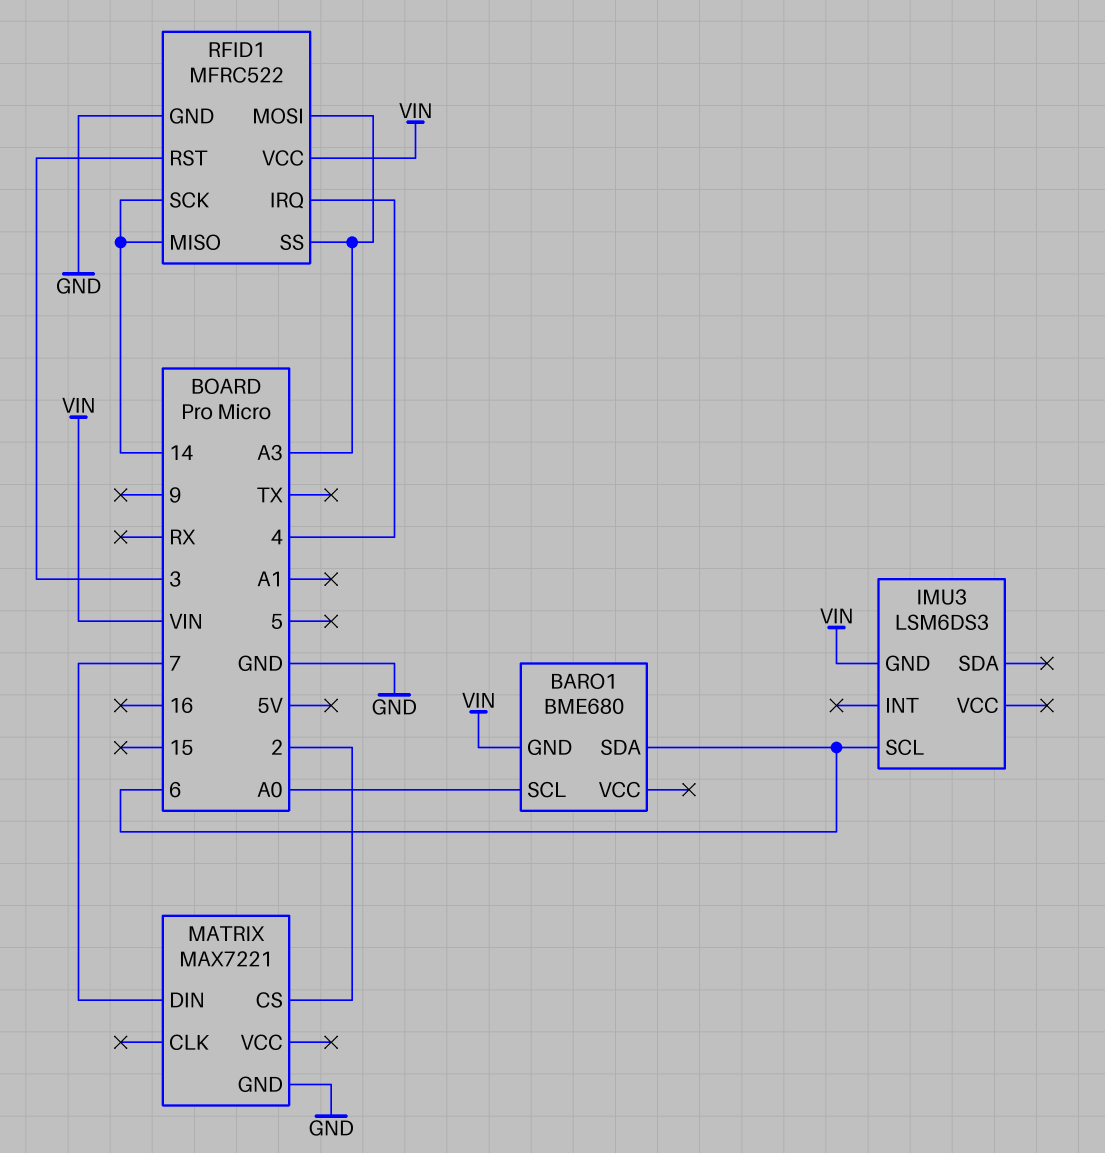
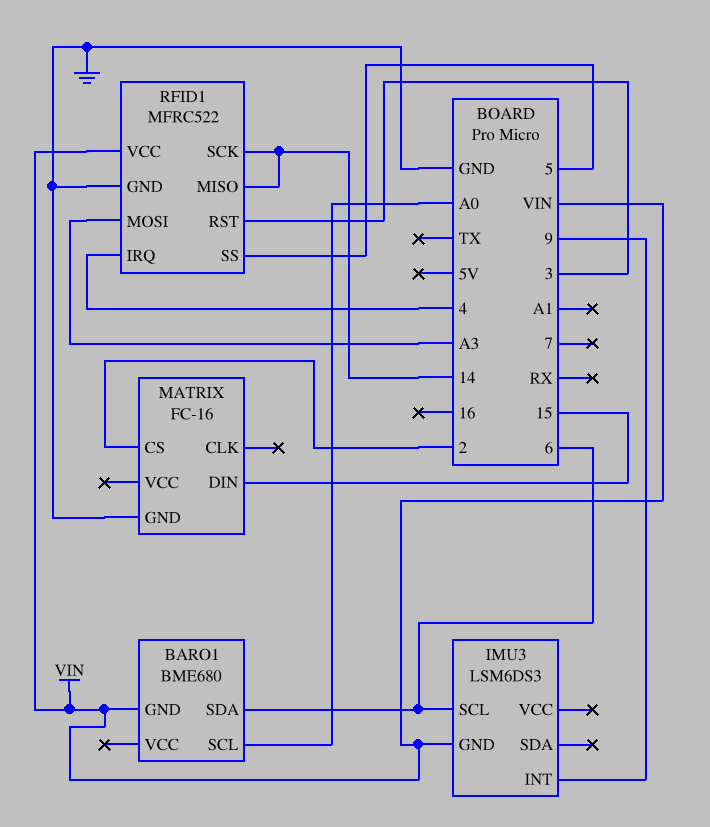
IMU3 pin INT: none -> 9
MATRIX: MAX7221 -> FC-16
MATRIX pin DIN: 7 -> 15
RFID1 pin SS: A3 -> 5

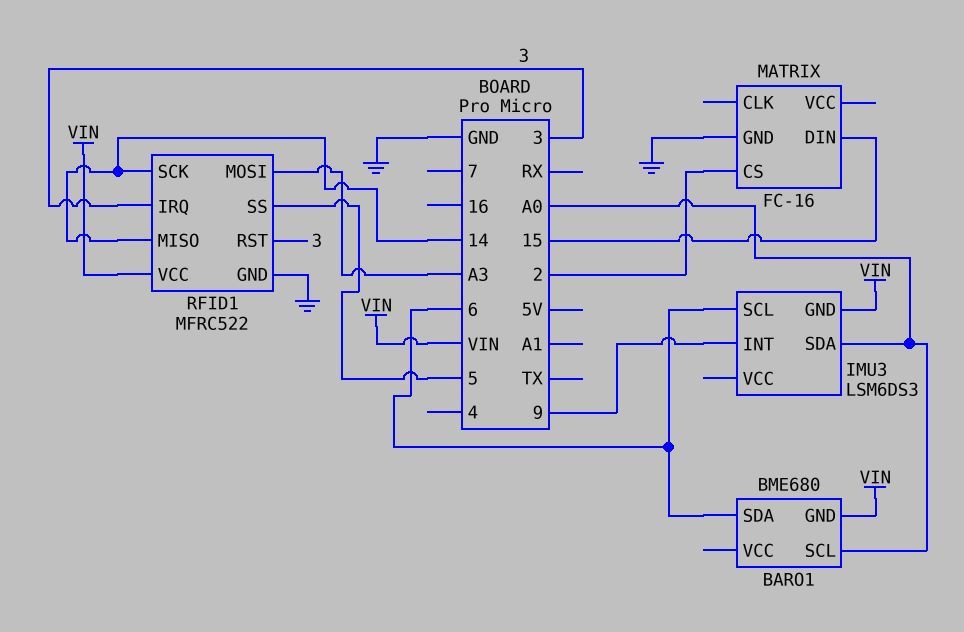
IMU3 pin SDA: none -> A0
RFID1 pin IRQ: 4 -> 3

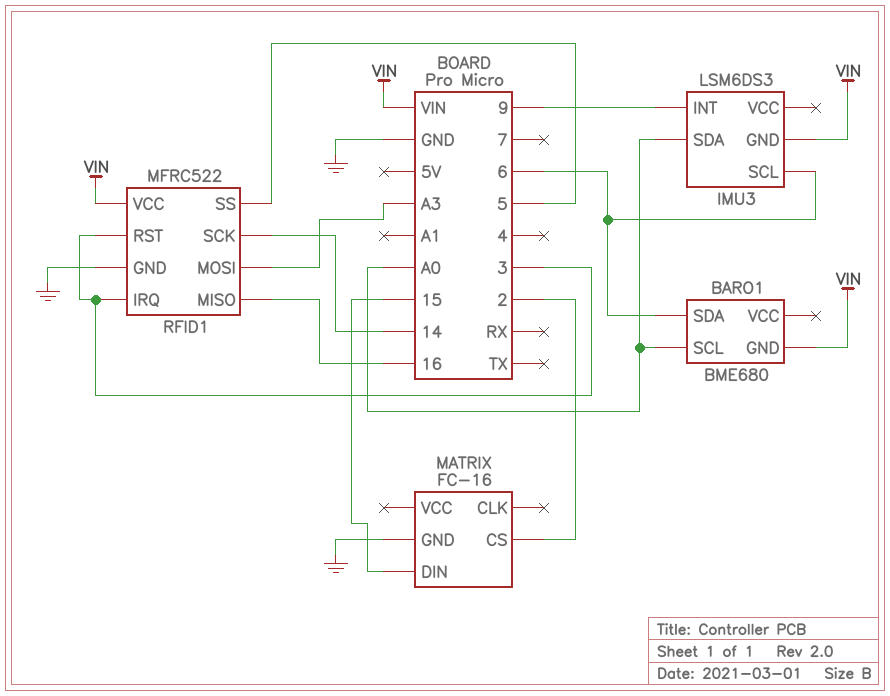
RFID1 pin MISO: 14 -> 16

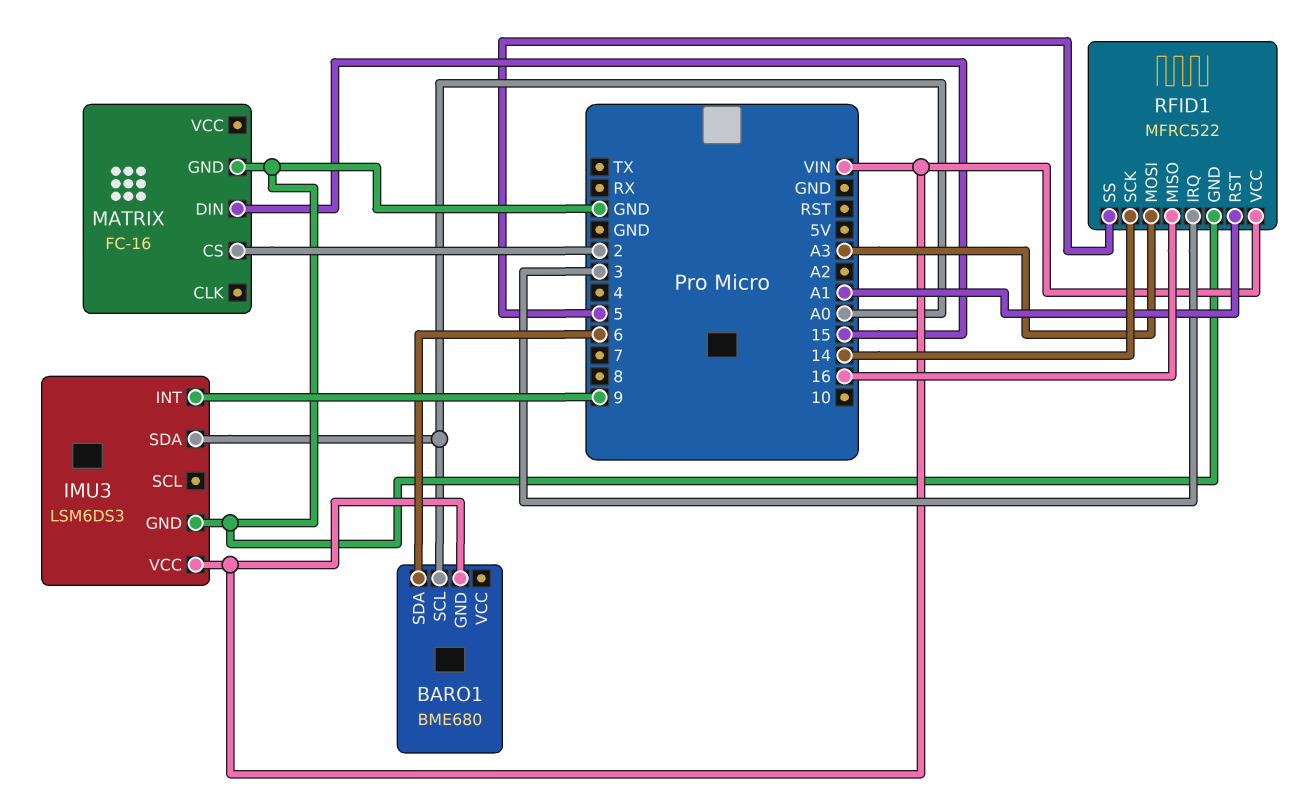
IMU3 pin GND: VIN -> GND
IMU3 pin SCL: 6 -> none
IMU3 pin VCC: none -> VIN
RFID1 pin RST: 3 -> A1

